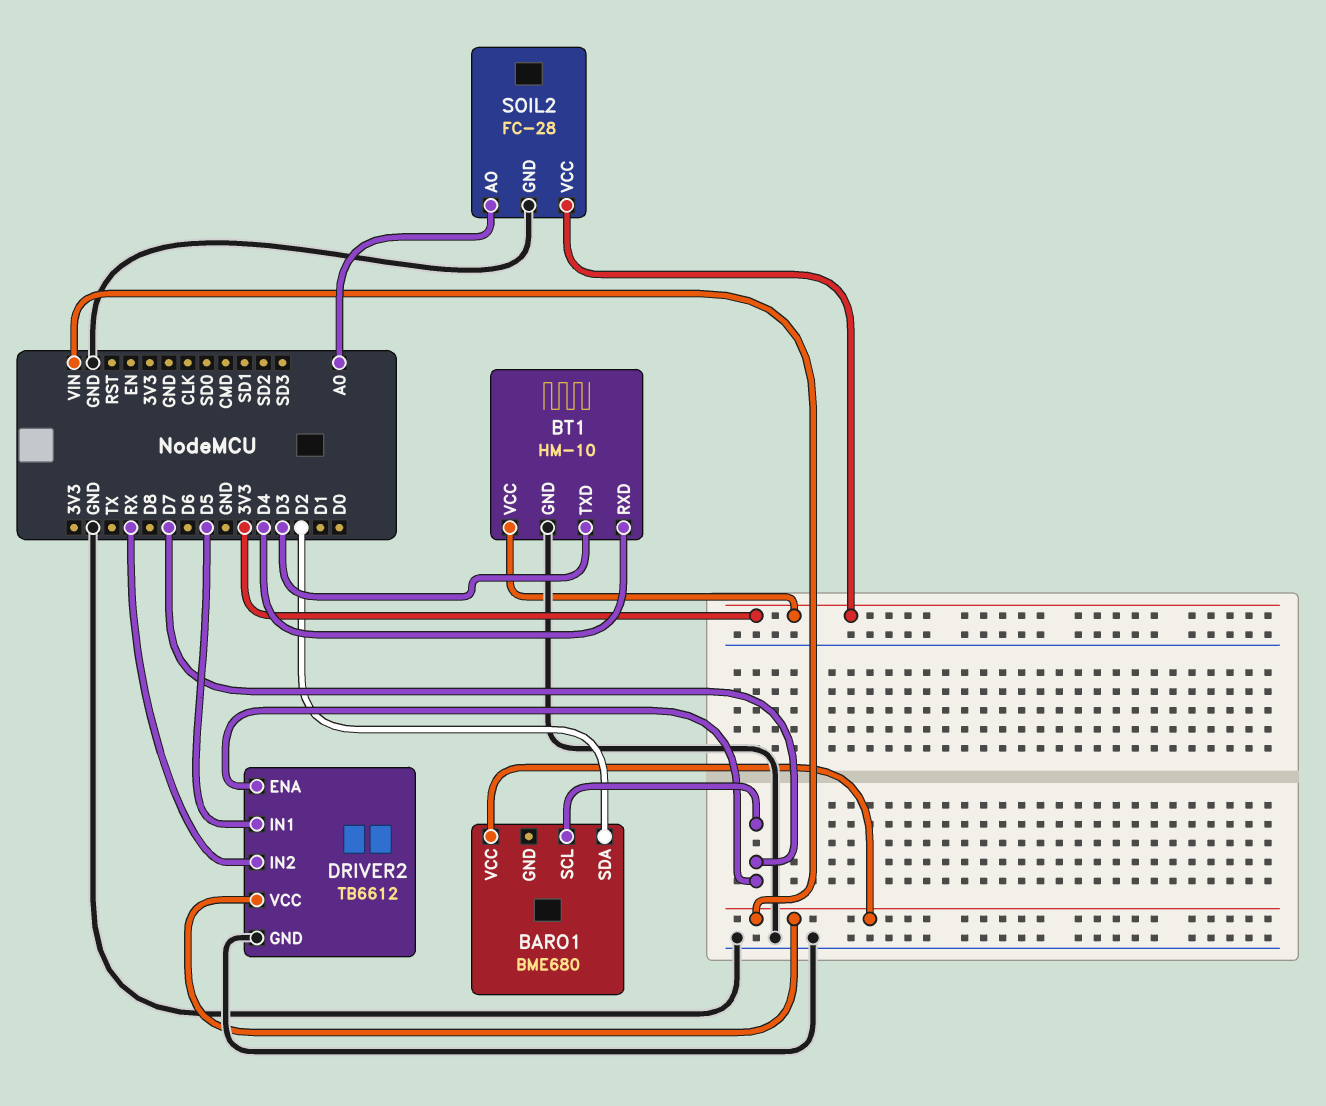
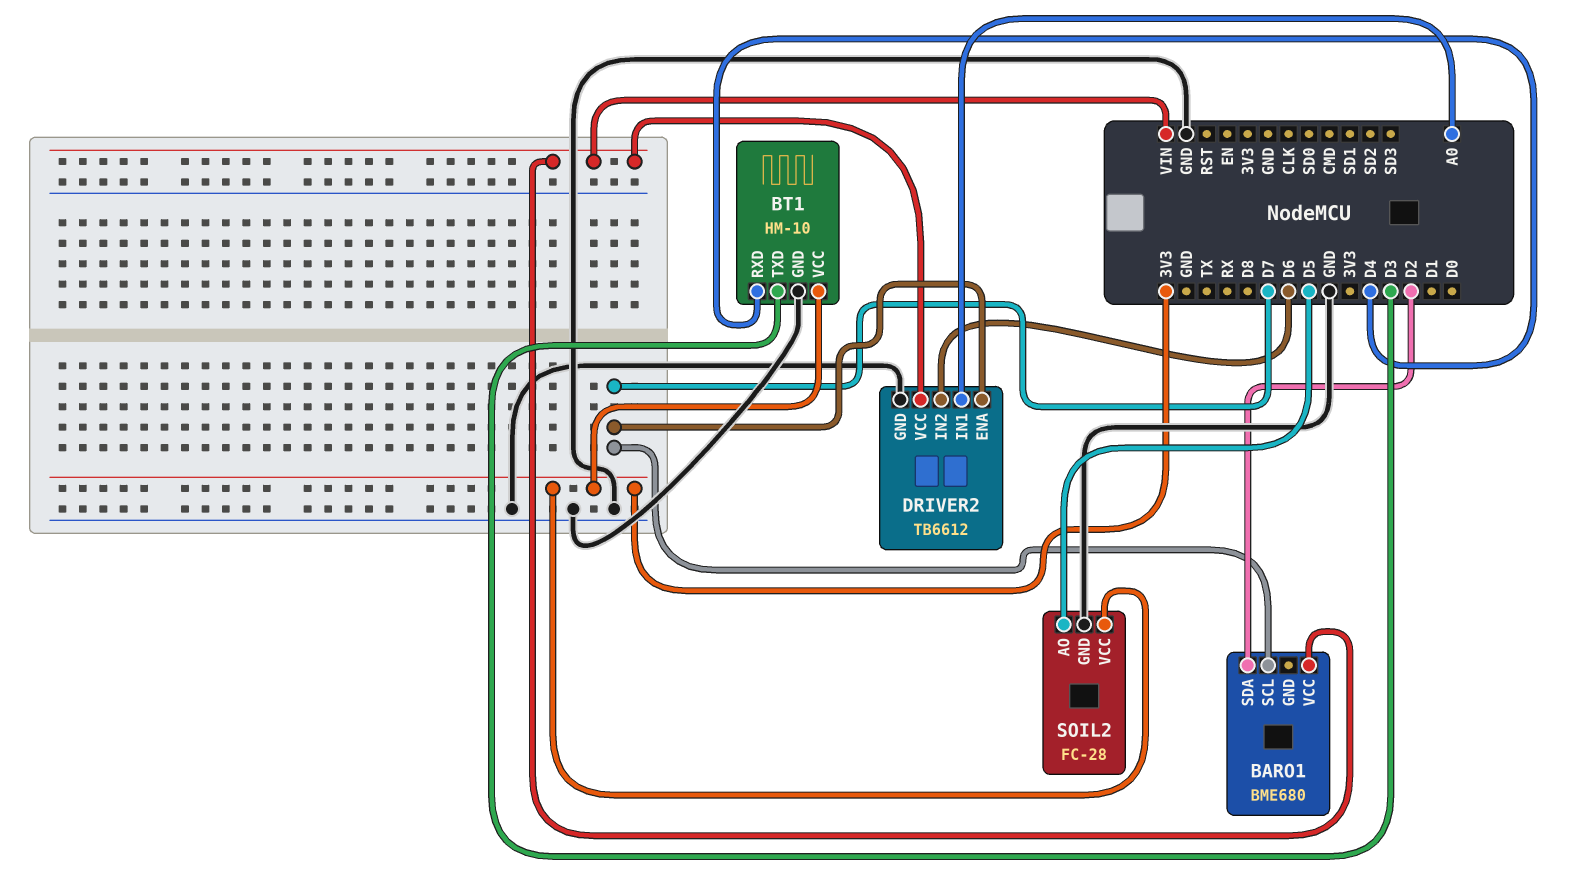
DRIVER2 pin IN1: D5 -> A0
DRIVER2 pin IN2: RX -> D6
SOIL2 pin AO: A0 -> D5

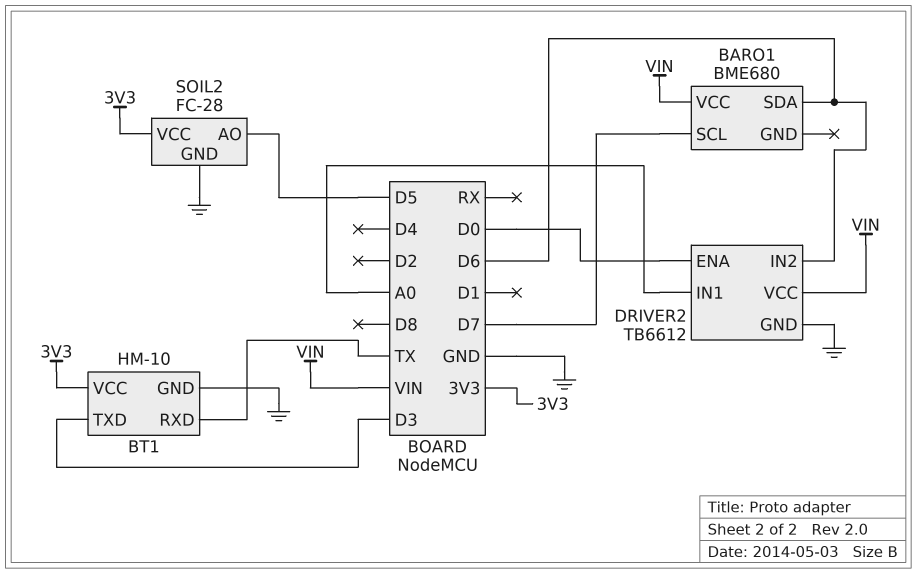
BARO1 pin SDA: D2 -> D6
BT1 pin RXD: D4 -> TX
DRIVER2 pin ENA: D7 -> D0

